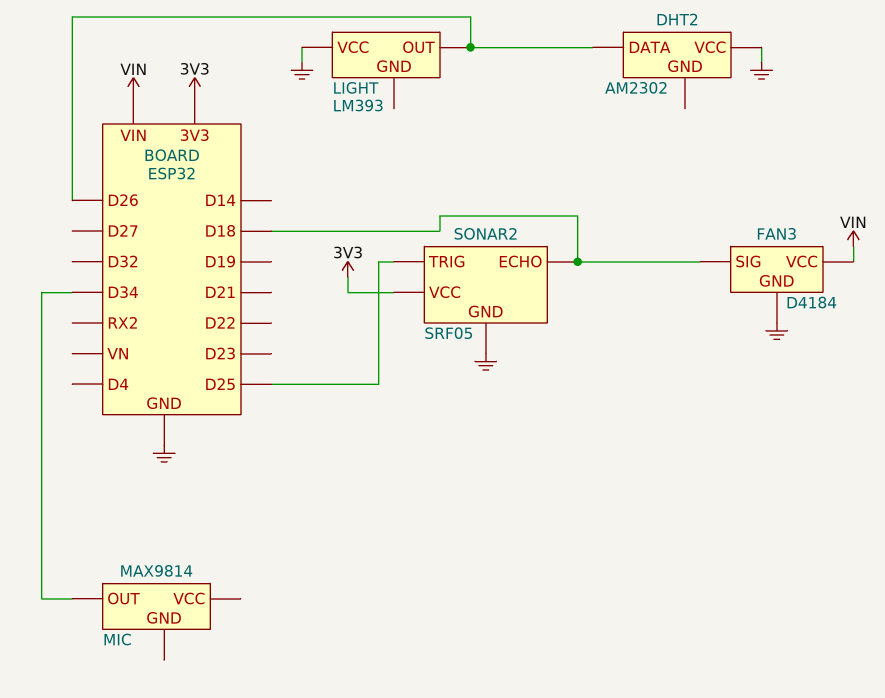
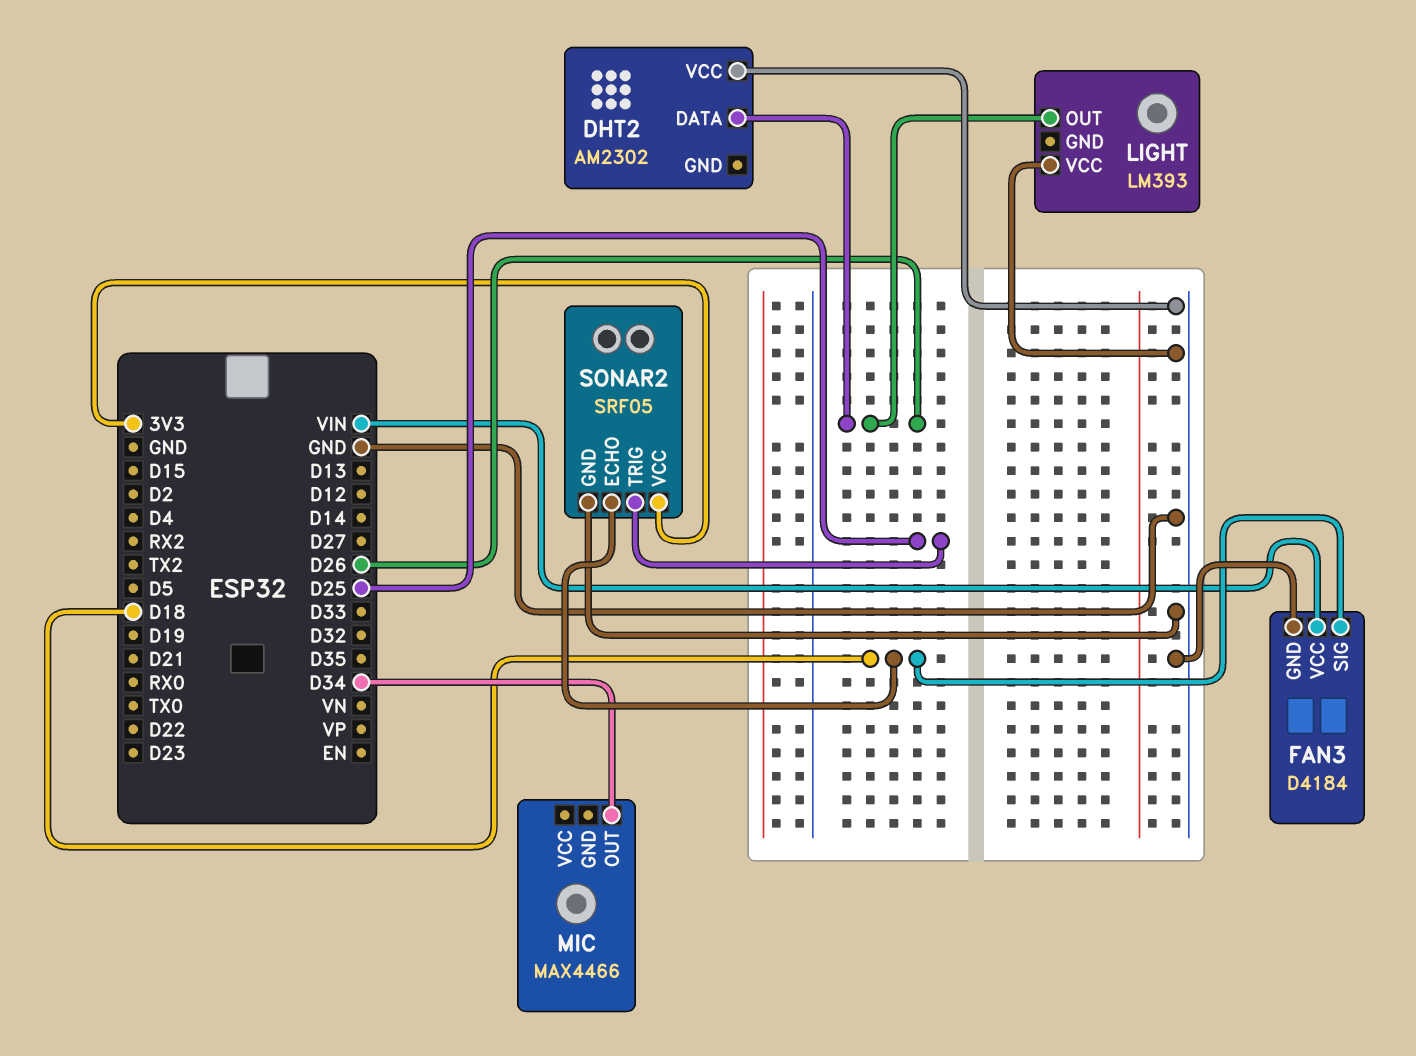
MIC: MAX9814 -> MAX4466

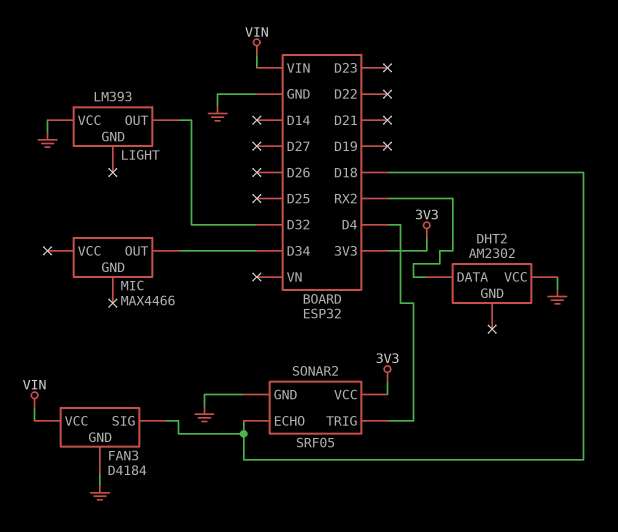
DHT2 pin DATA: D26 -> RX2
LIGHT pin OUT: D26 -> D32
SONAR2 pin TRIG: D25 -> D4

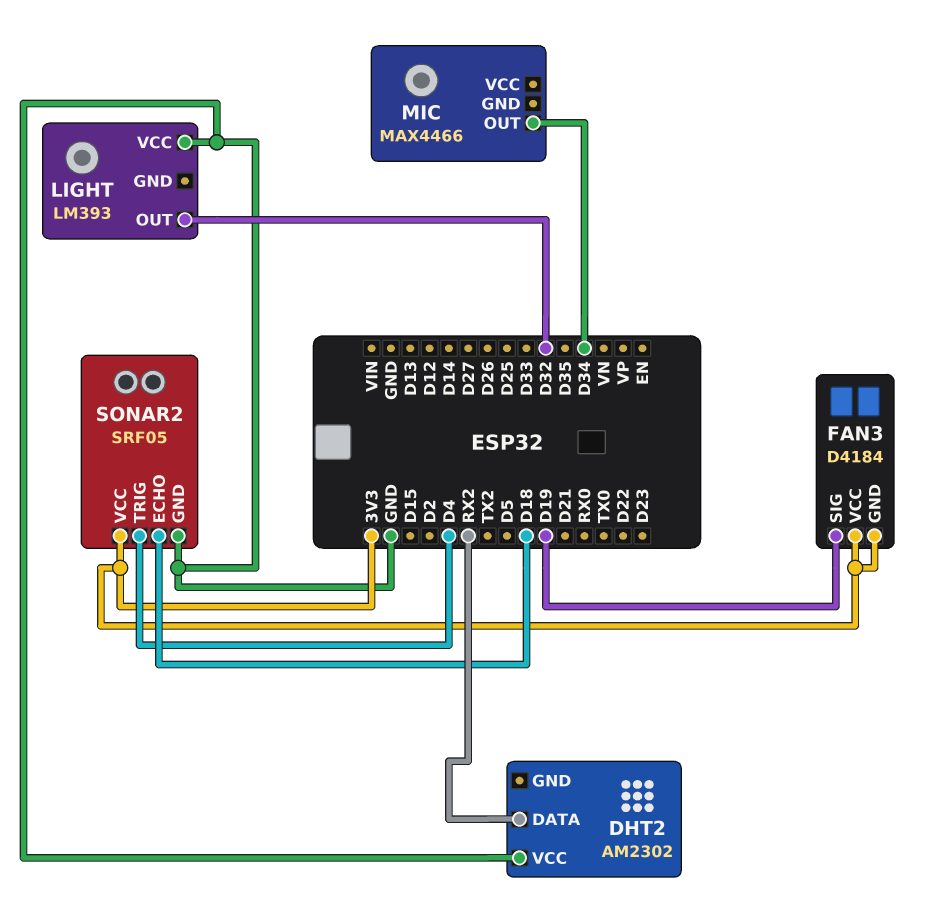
FAN3 pin GND: GND -> 3V3
FAN3 pin SIG: D18 -> D19
FAN3 pin VCC: VIN -> 3V3

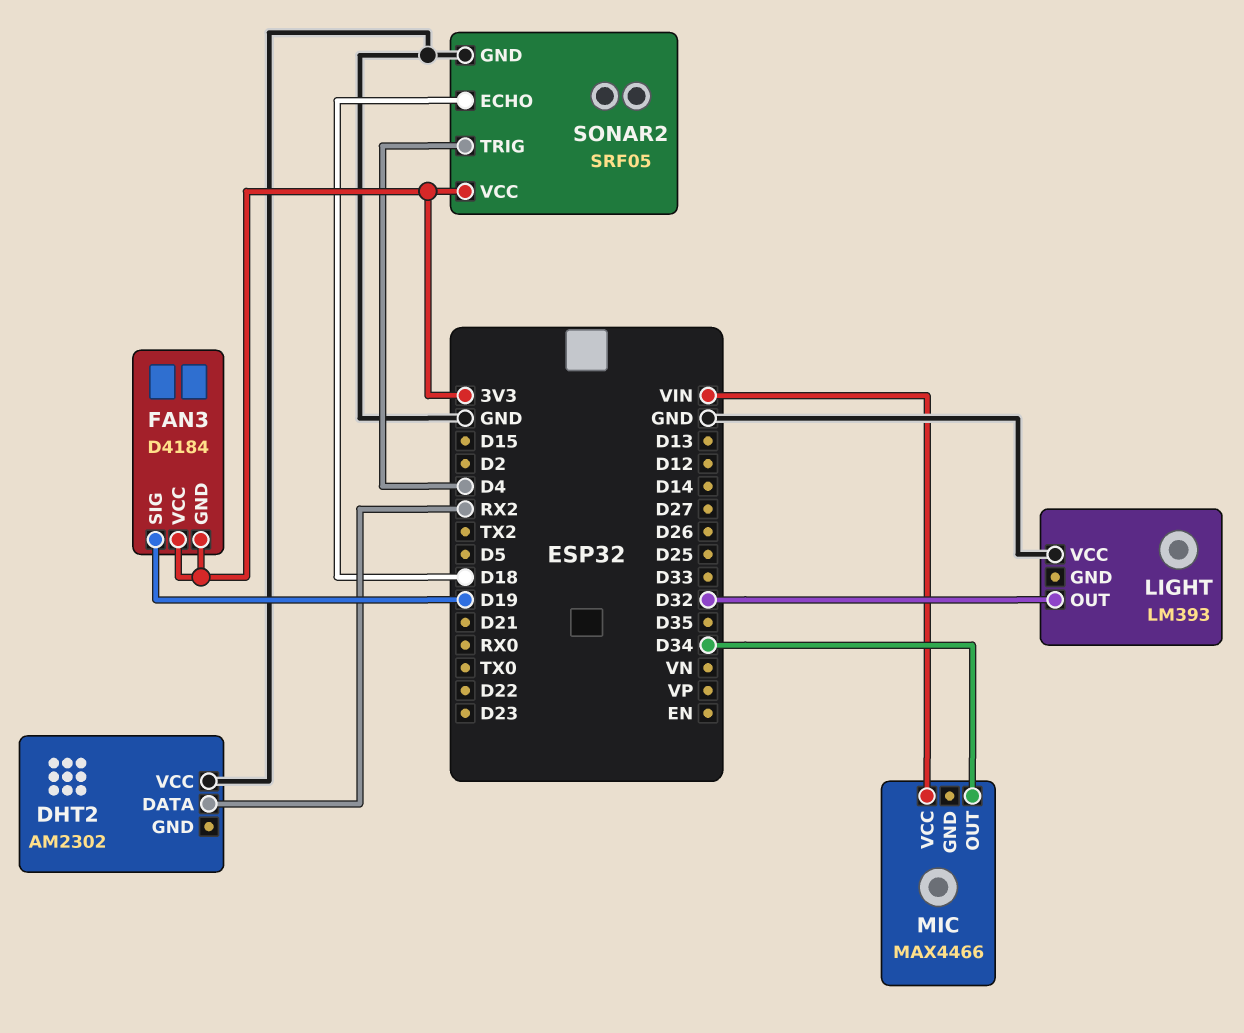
MIC pin VCC: none -> VIN

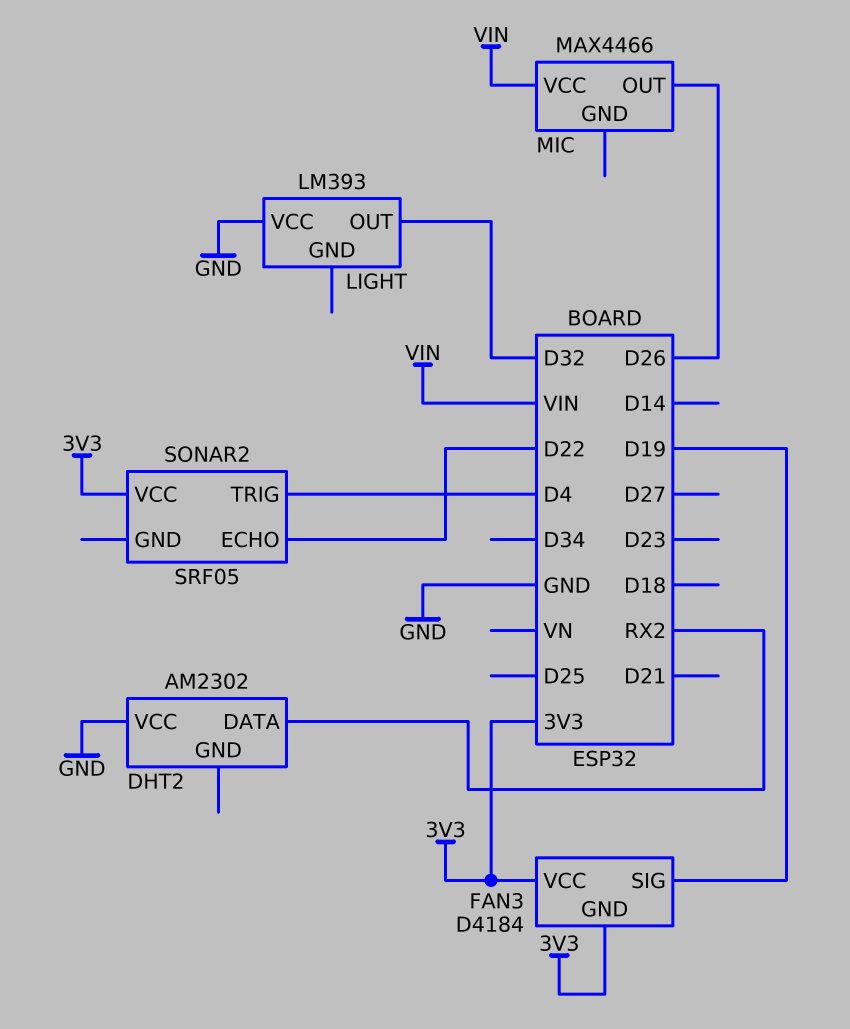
MIC pin OUT: D34 -> D26
SONAR2 pin ECHO: D18 -> D22
SONAR2 pin GND: GND -> none

